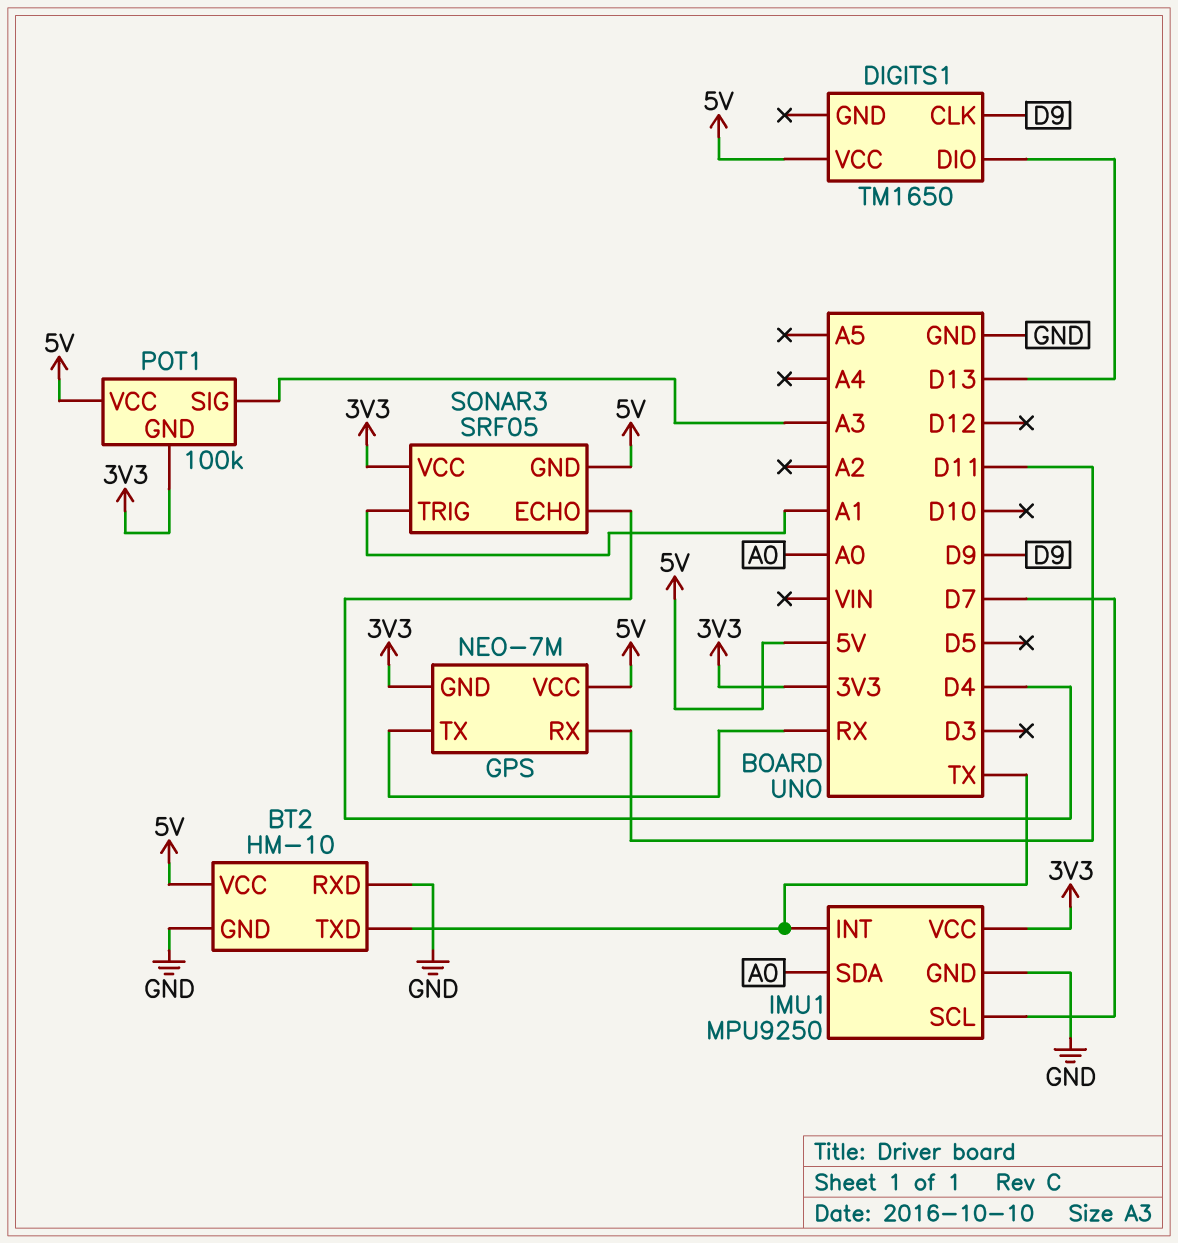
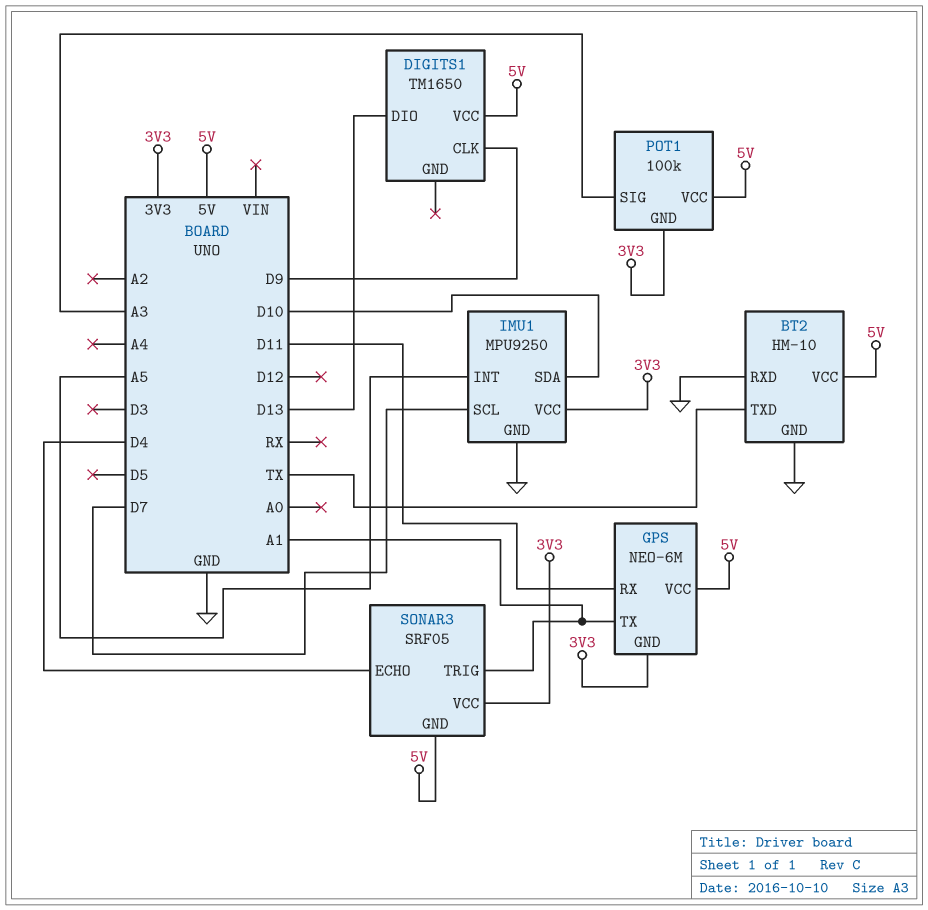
GPS: NEO-7M -> NEO-6M
GPS pin TX: RX -> A1
IMU1 pin INT: TX -> A5
IMU1 pin SDA: A0 -> D10

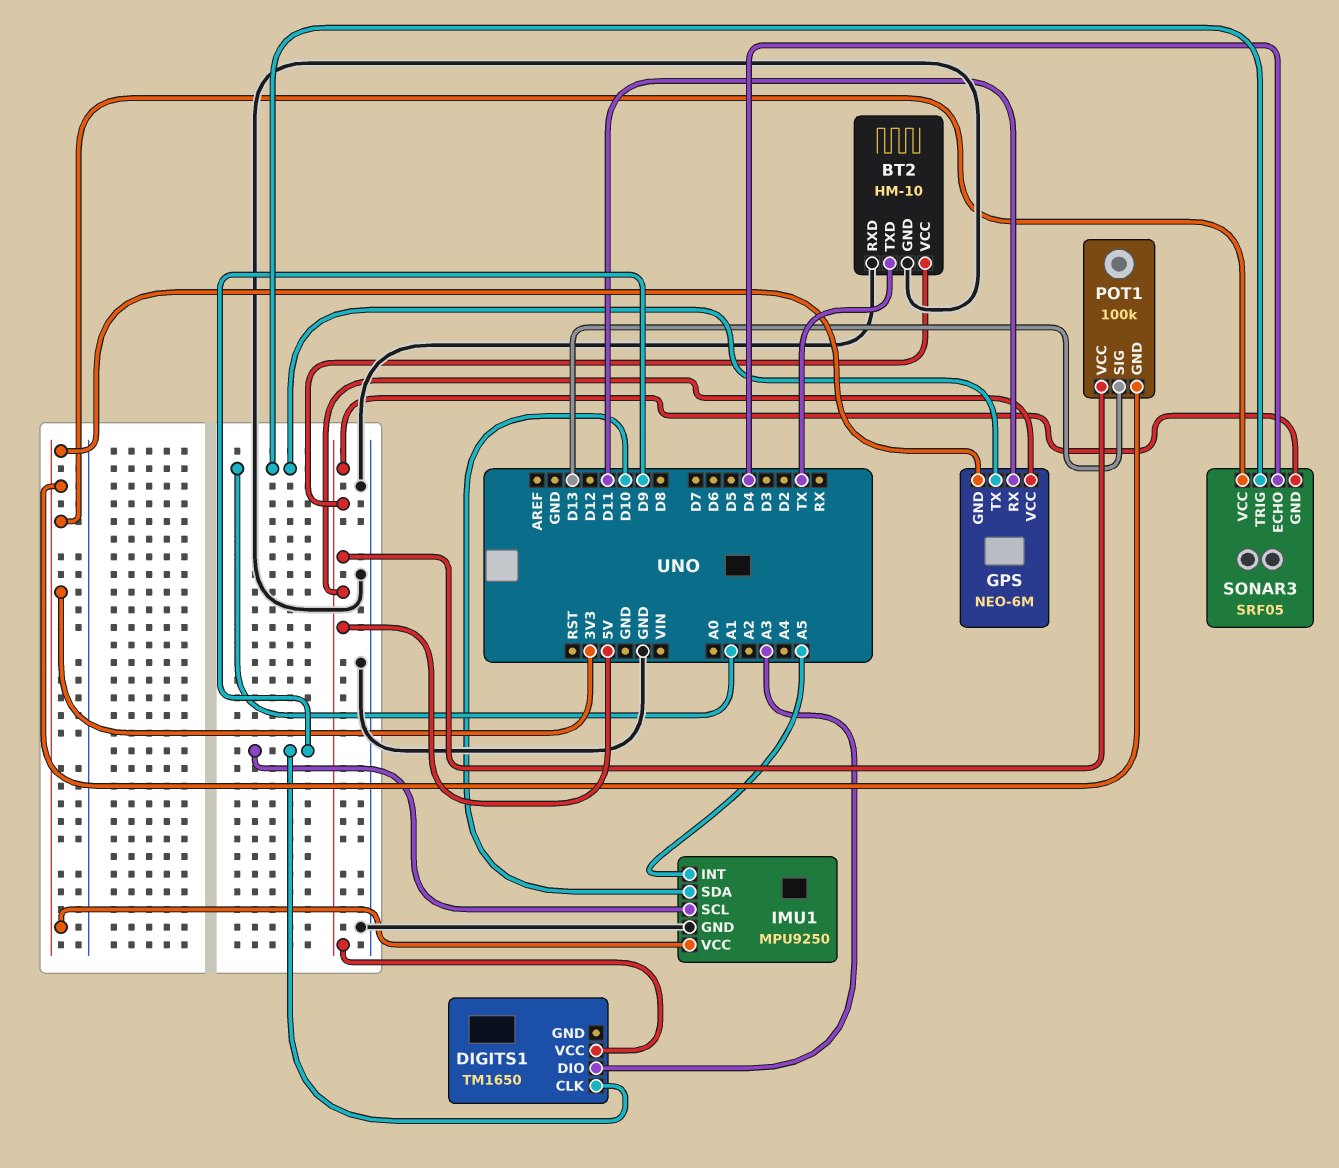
DIGITS1 pin DIO: D13 -> A3
IMU1 pin SCL: D7 -> D9
POT1 pin SIG: A3 -> D13

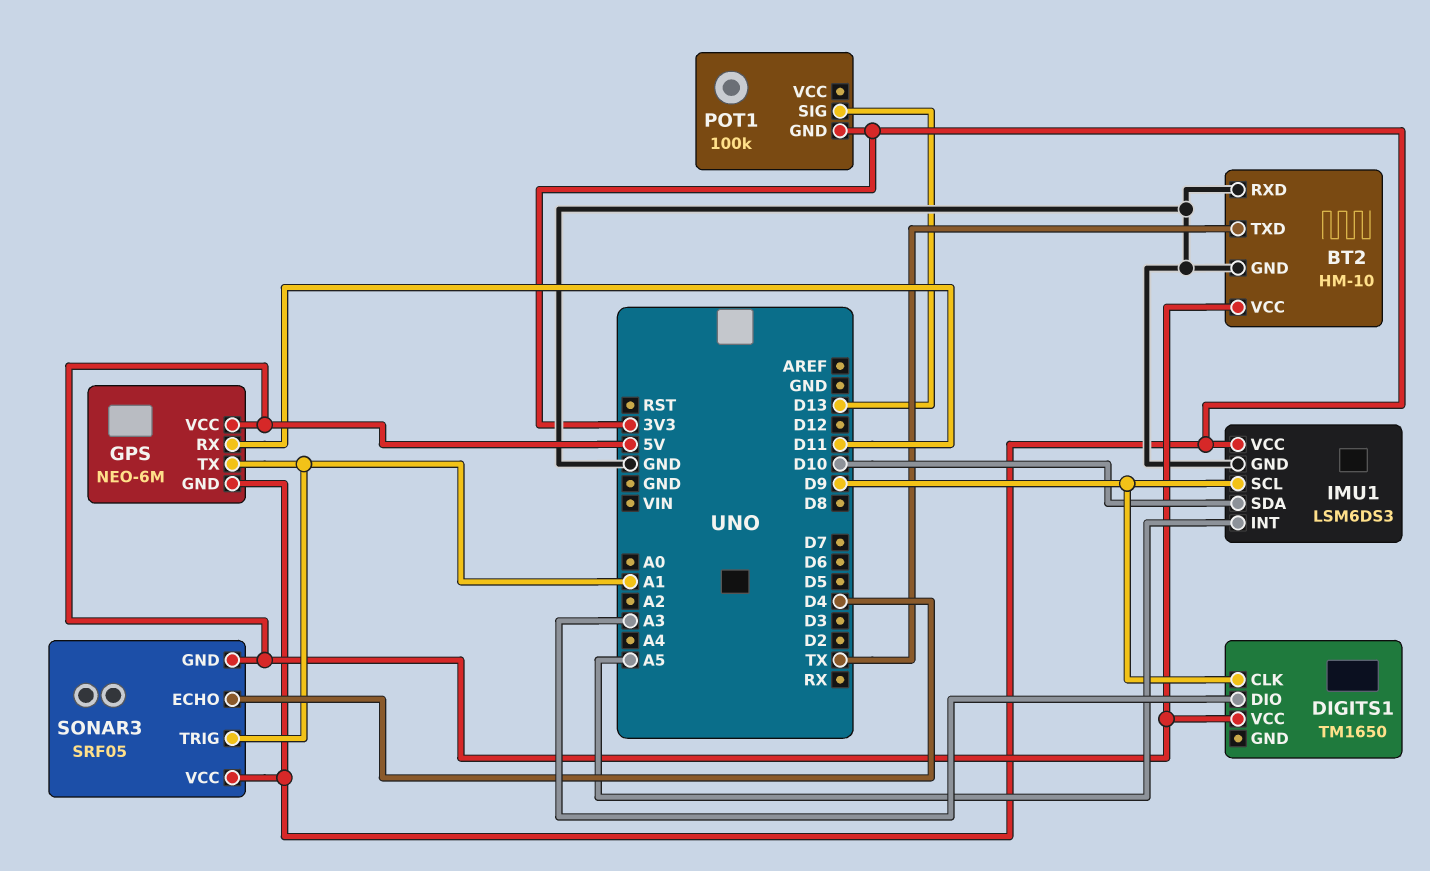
IMU1: MPU9250 -> LSM6DS3
POT1 pin VCC: 5V -> none

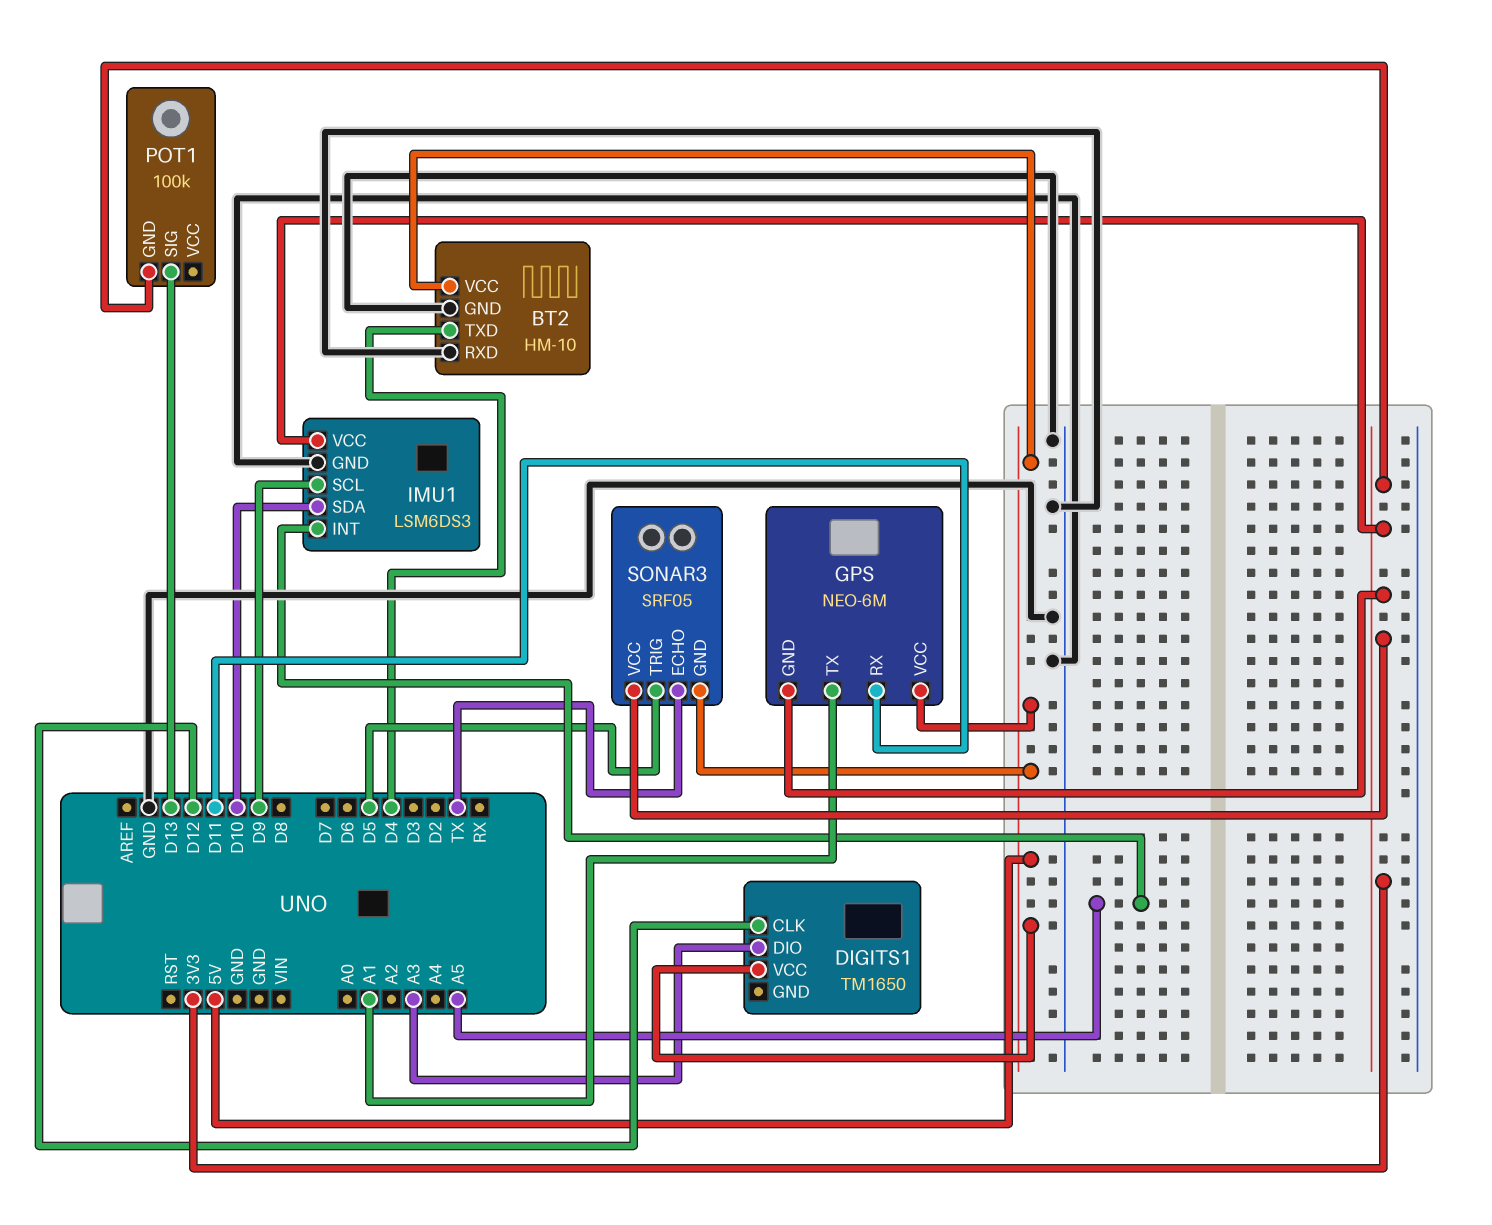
BT2 pin TXD: TX -> D4
DIGITS1 pin CLK: D9 -> D12
SONAR3 pin ECHO: D4 -> TX
SONAR3 pin TRIG: A1 -> D5

